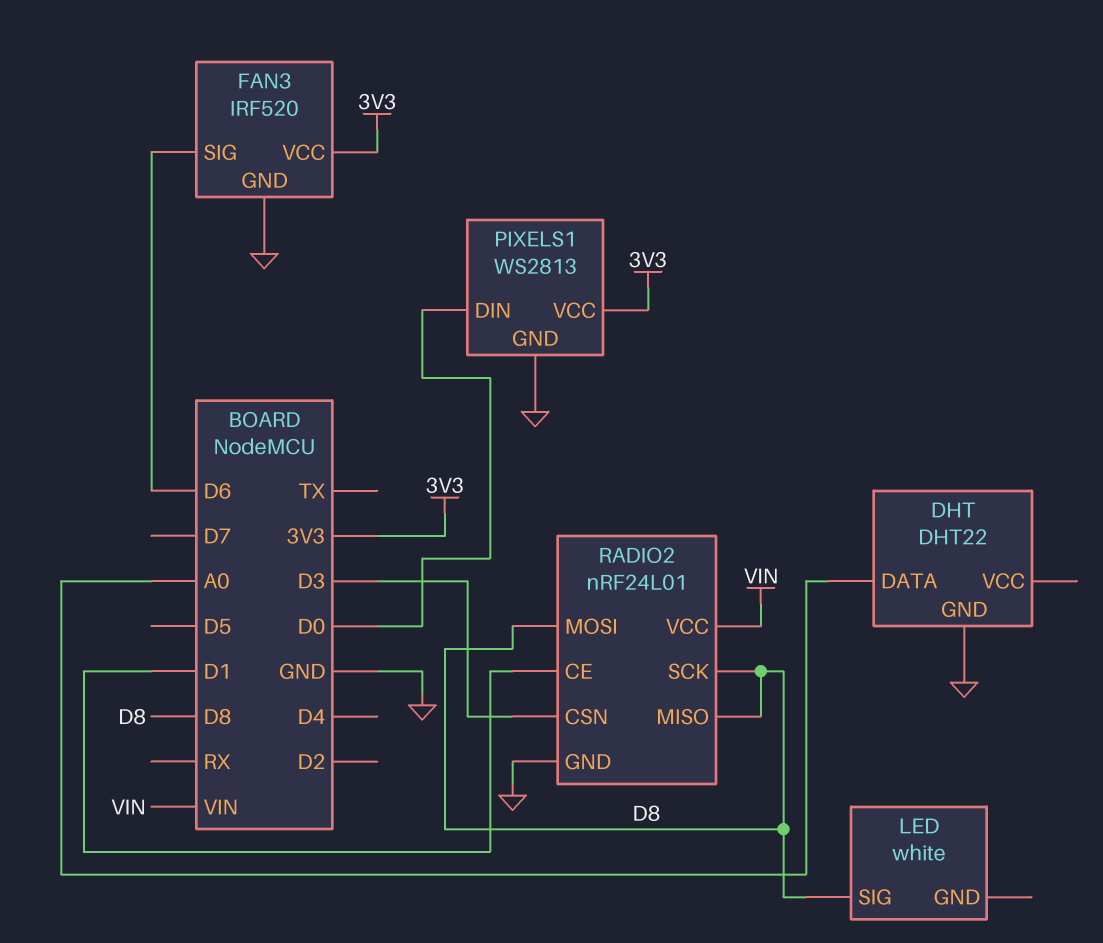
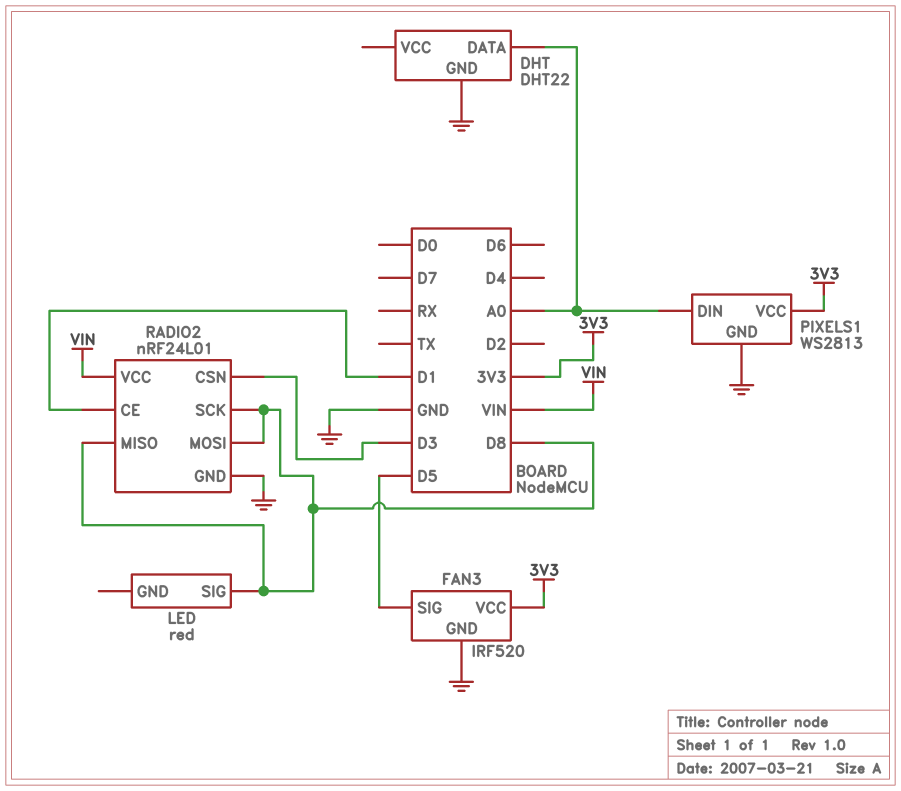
FAN3 pin SIG: D6 -> D5
LED: white -> red
PIXELS1 pin DIN: D0 -> A0

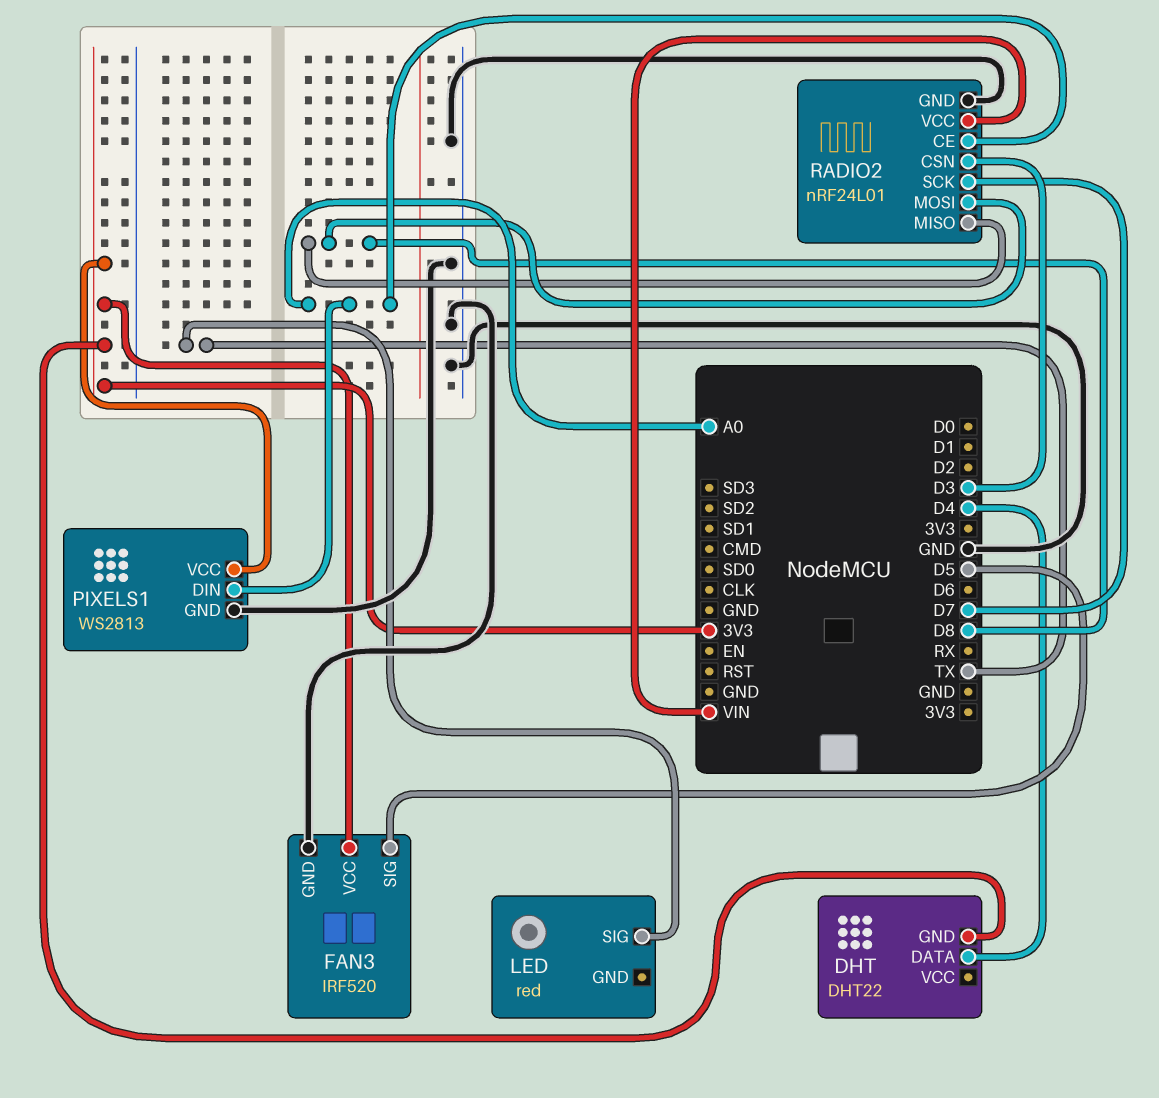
DHT pin DATA: A0 -> D4
DHT pin GND: GND -> 3V3
LED pin SIG: D8 -> TX
RADIO2 pin CE: D1 -> A0
RADIO2 pin SCK: D8 -> D7

